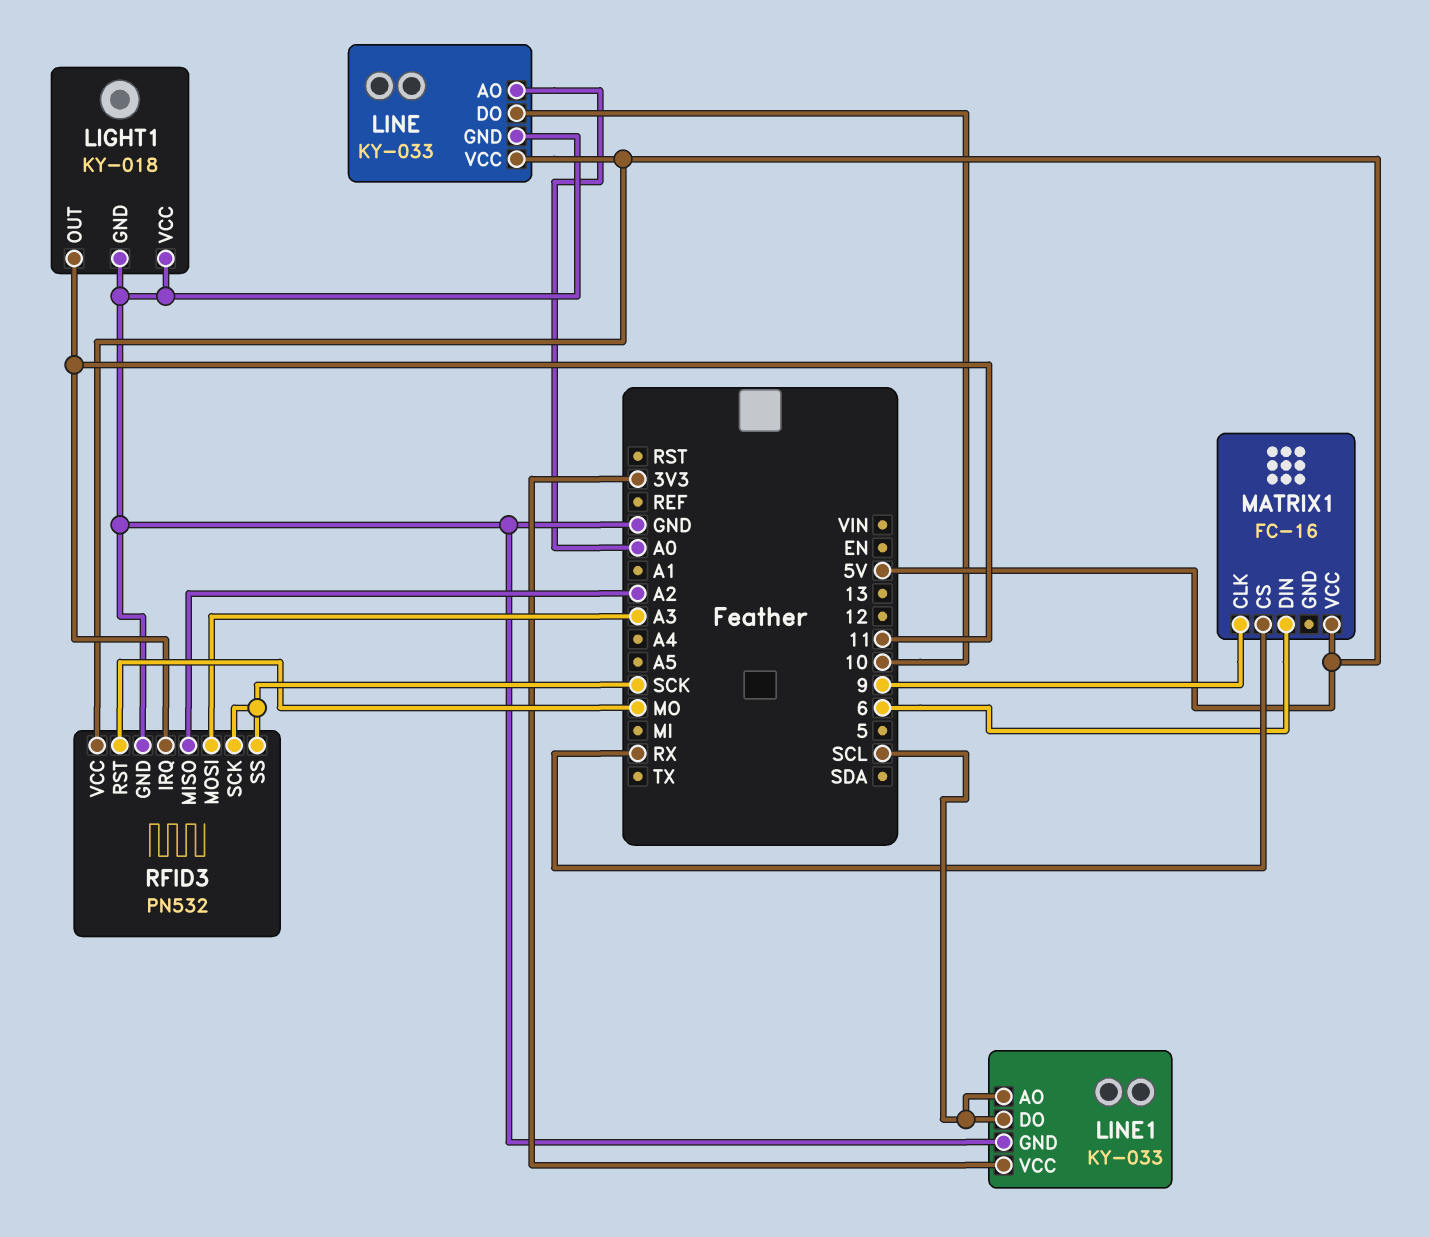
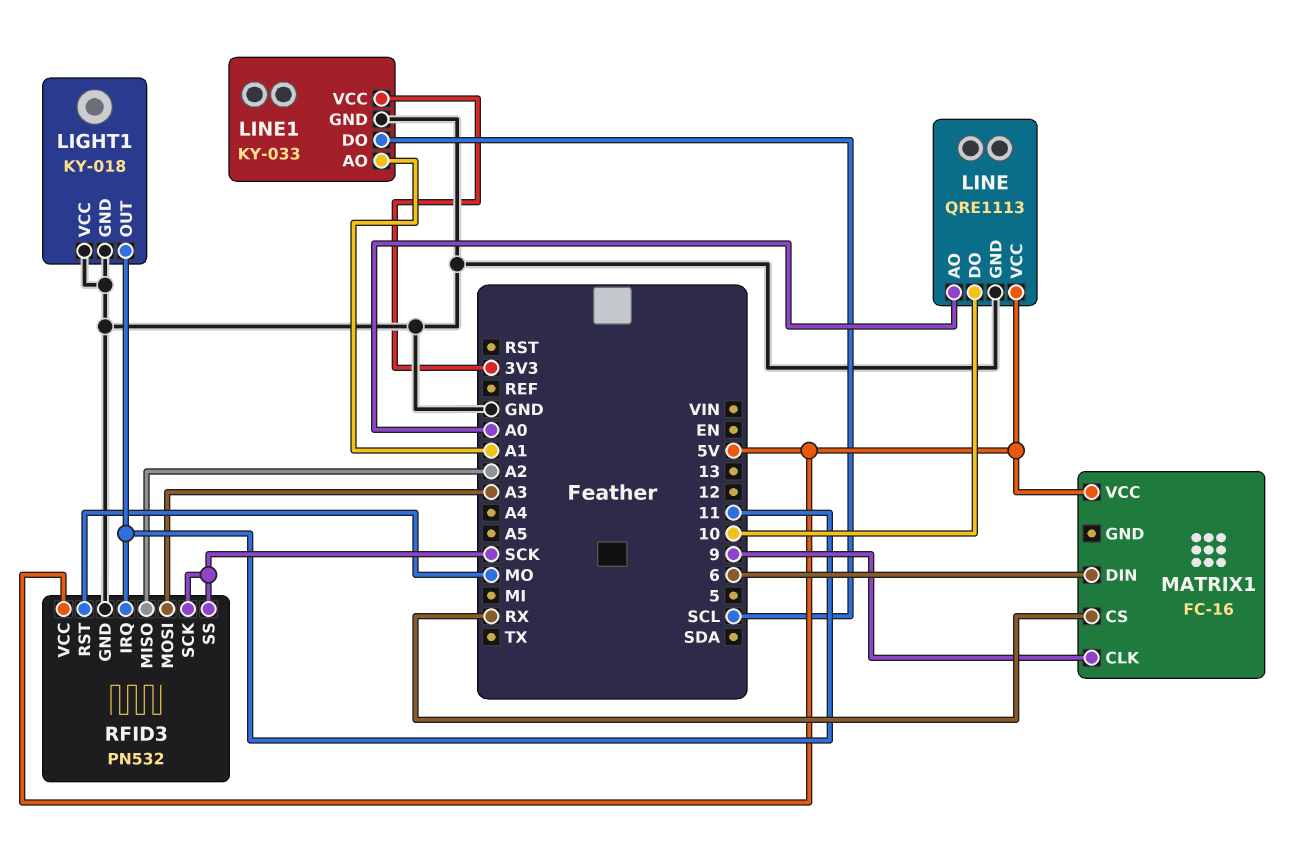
LINE: KY-033 -> QRE1113
LINE1 pin AO: SCL -> A1

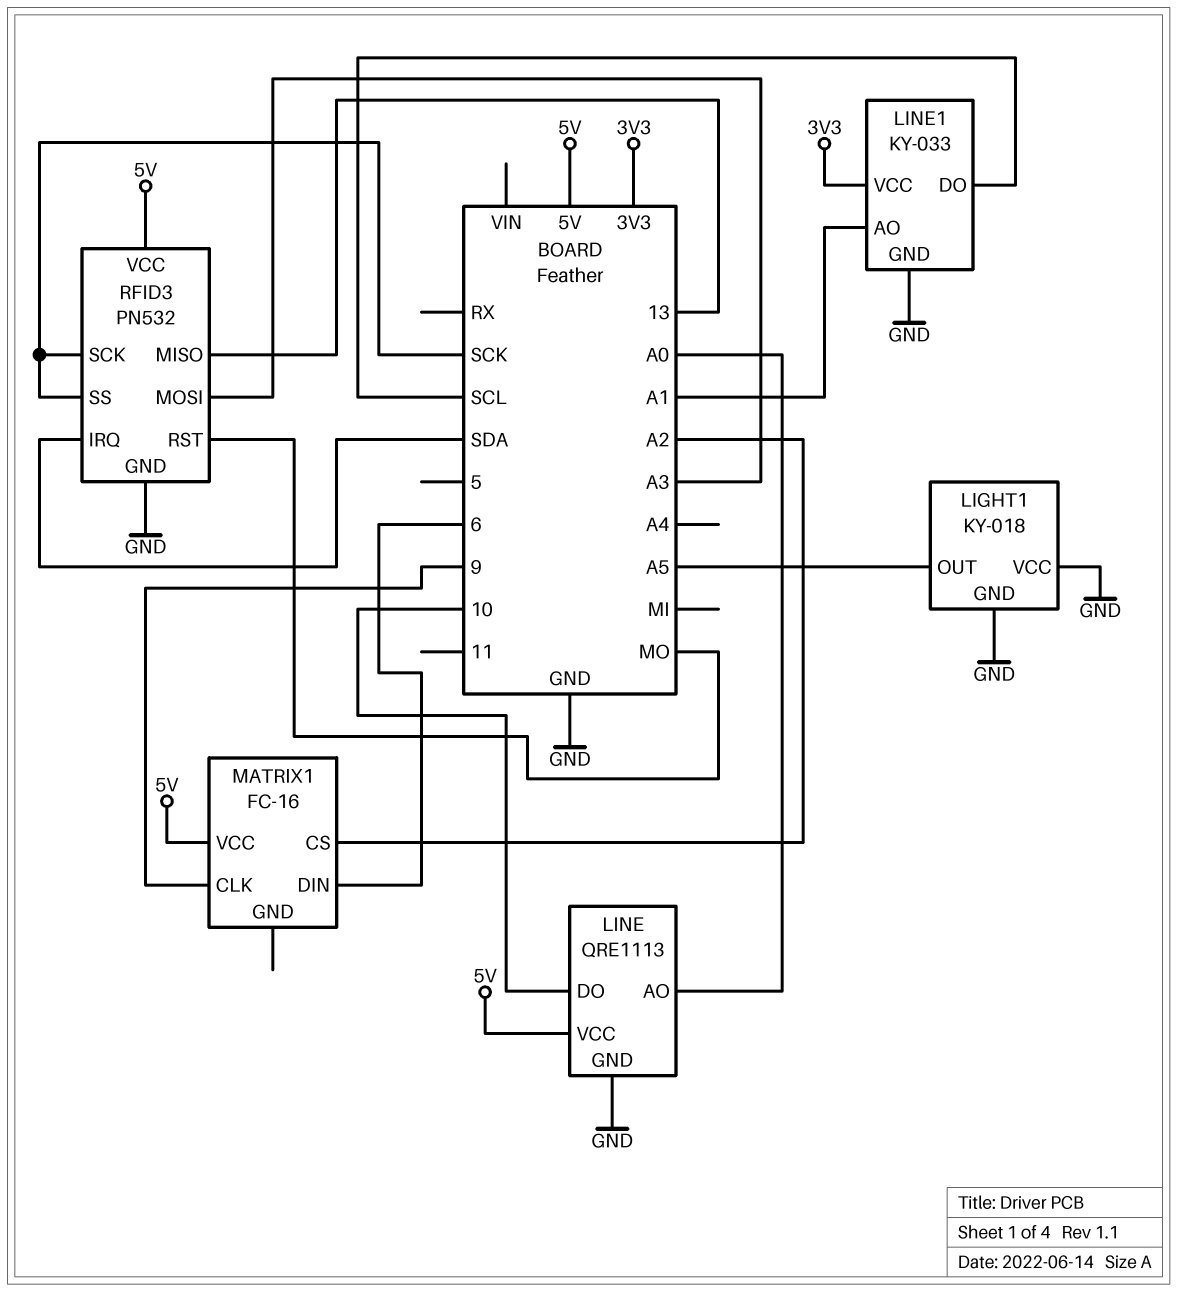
LIGHT1 pin OUT: 11 -> A5
MATRIX1 pin CS: RX -> A2
RFID3 pin IRQ: 11 -> SDA
RFID3 pin MISO: A2 -> 13

